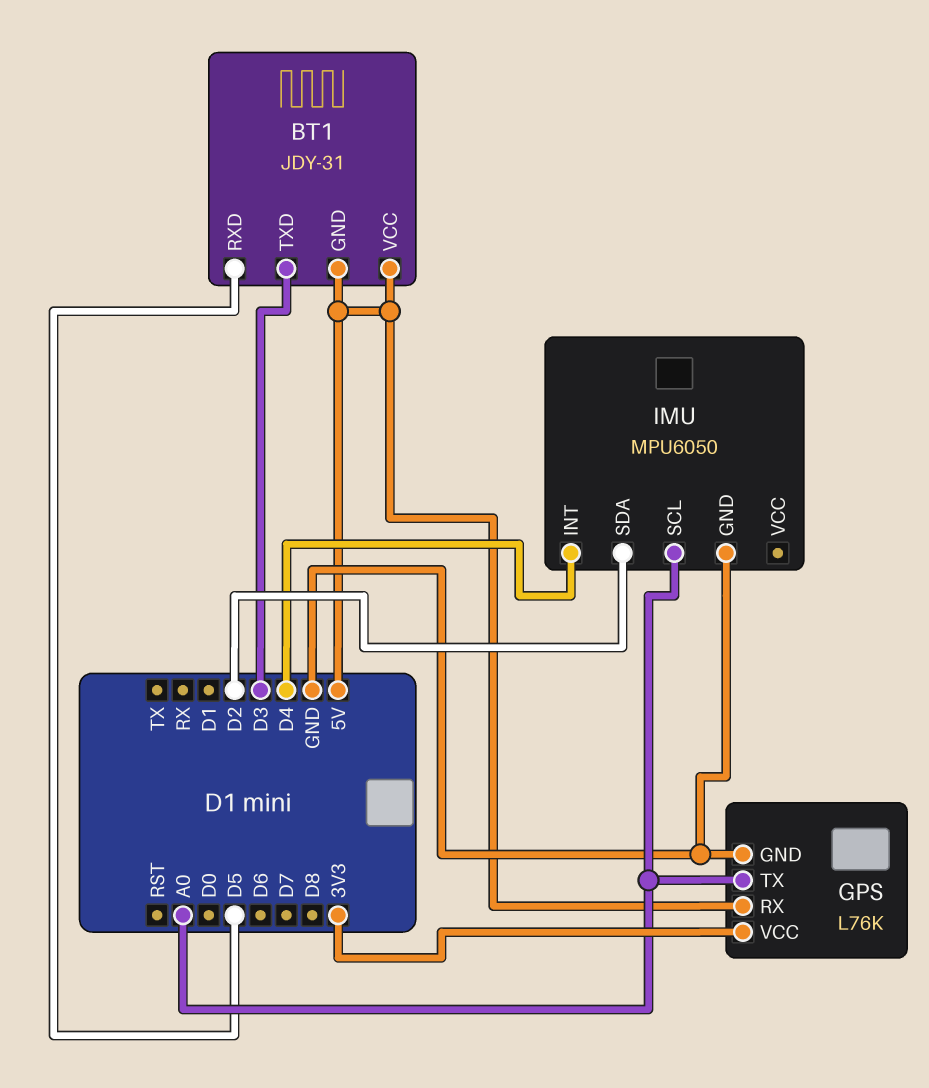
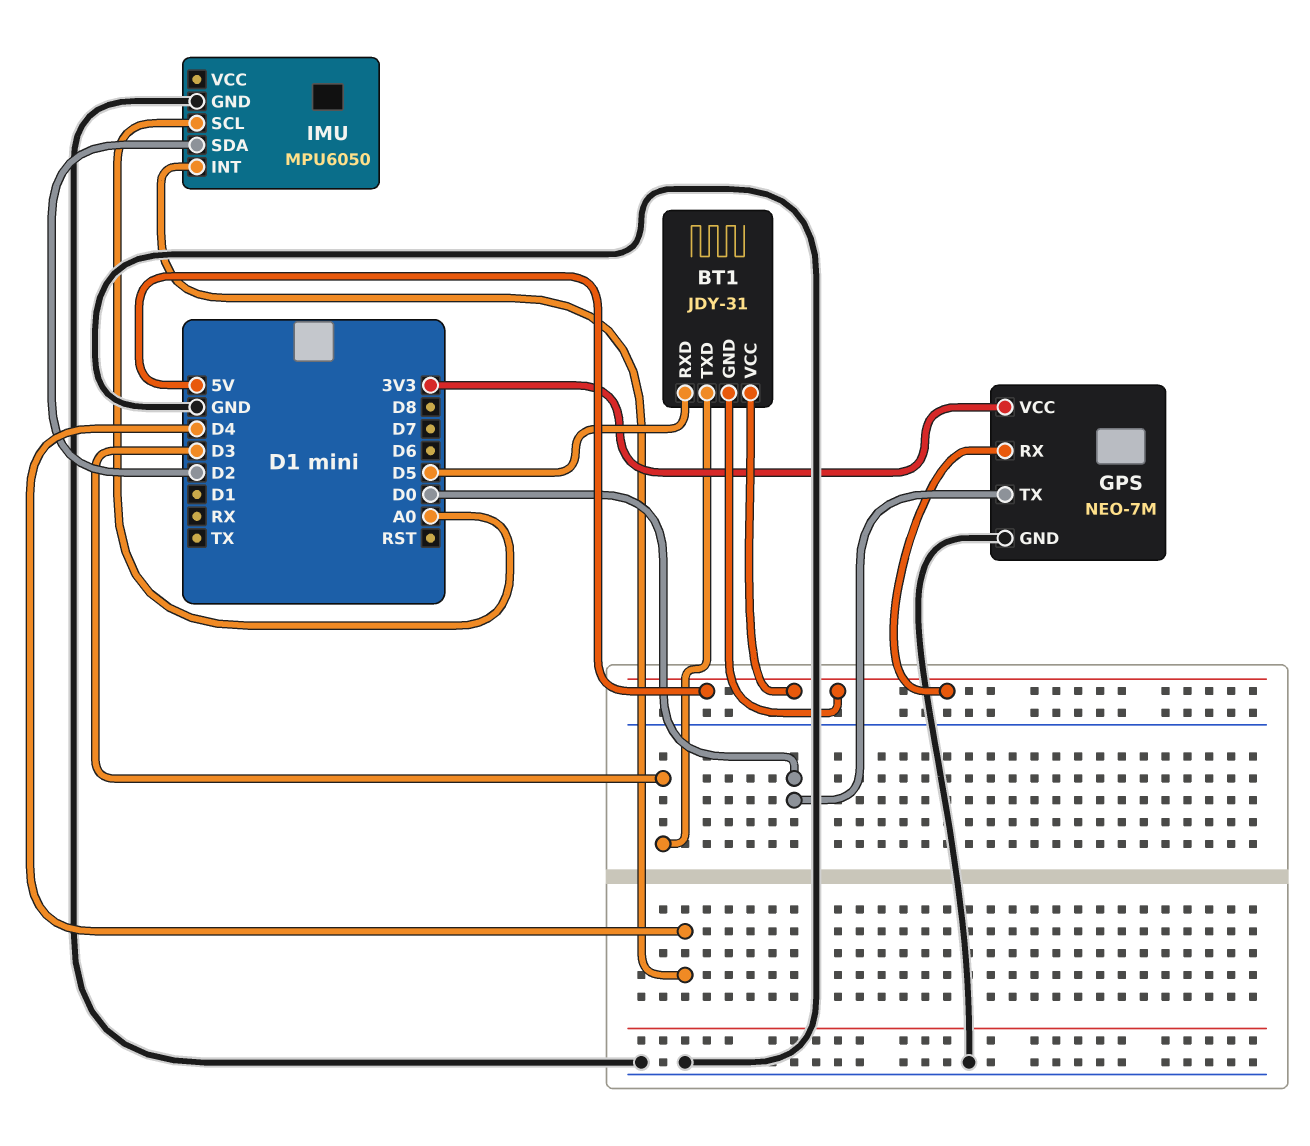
GPS: L76K -> NEO-7M
GPS pin TX: A0 -> D0

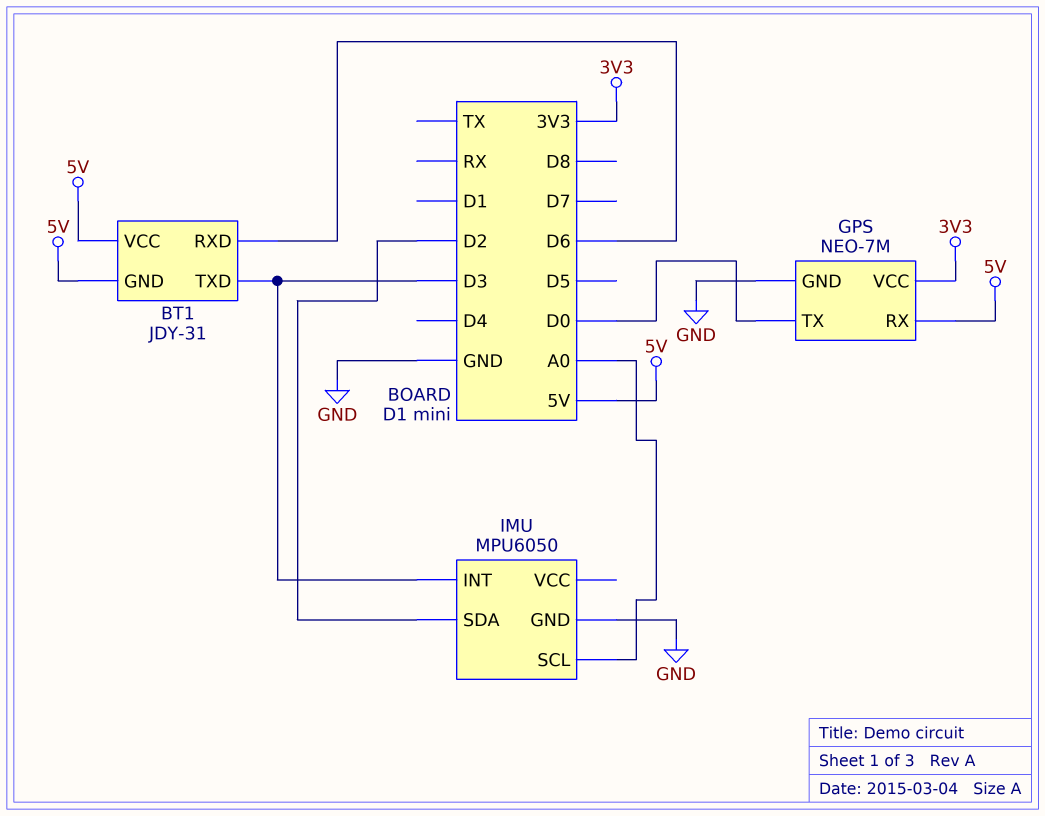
BT1 pin RXD: D5 -> D6
IMU pin INT: D4 -> D3

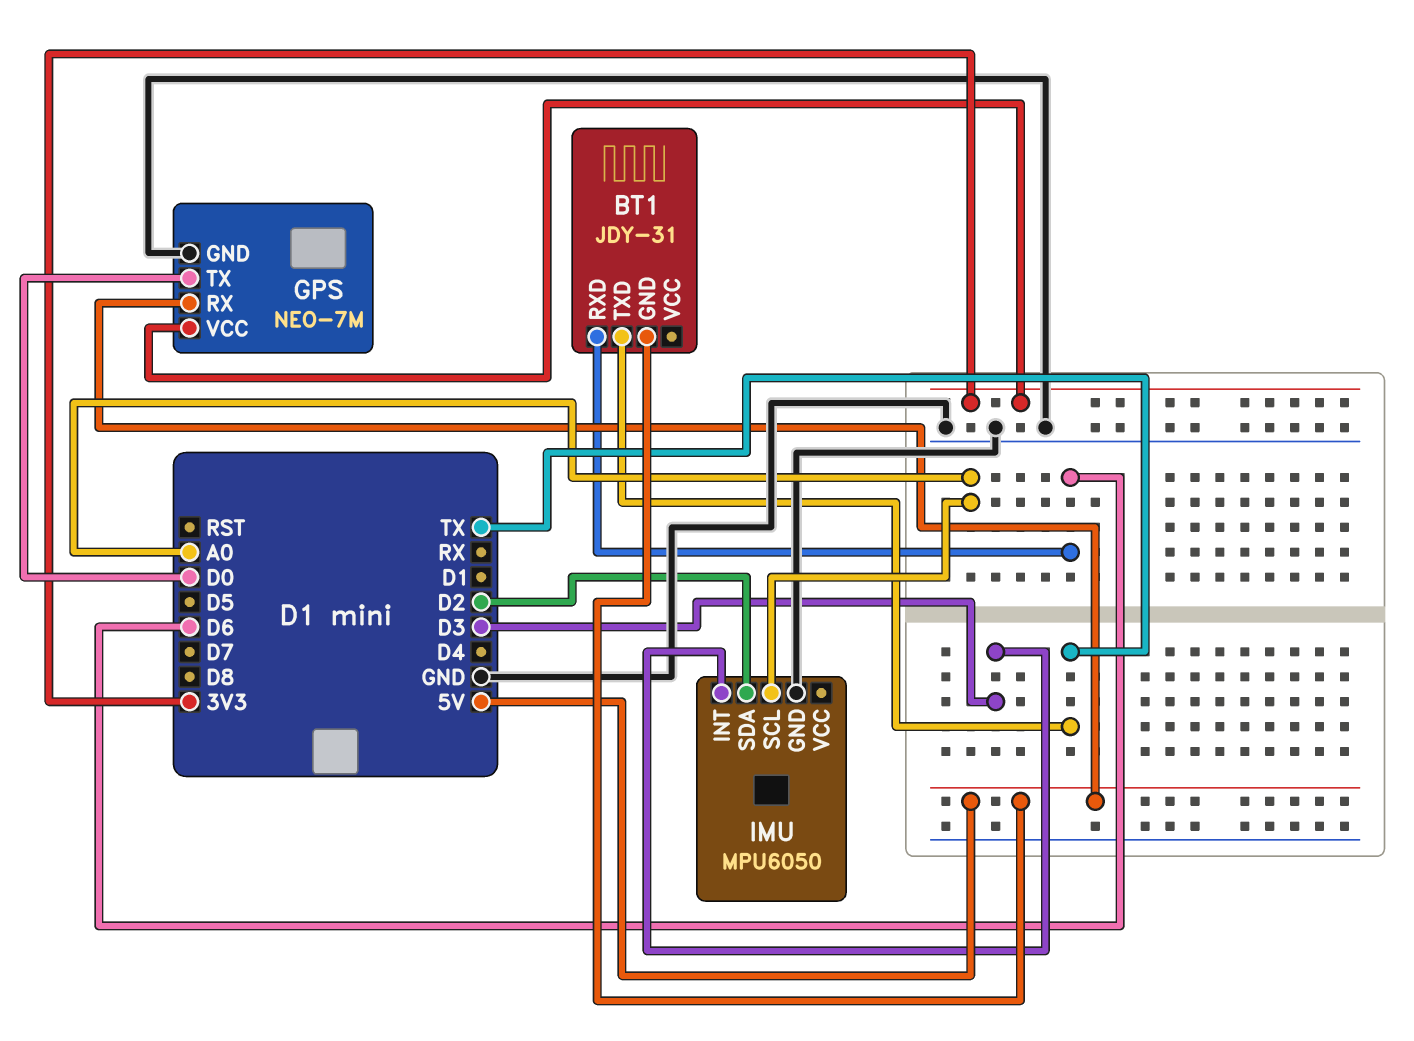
BT1 pin TXD: D3 -> TX
BT1 pin VCC: 5V -> none

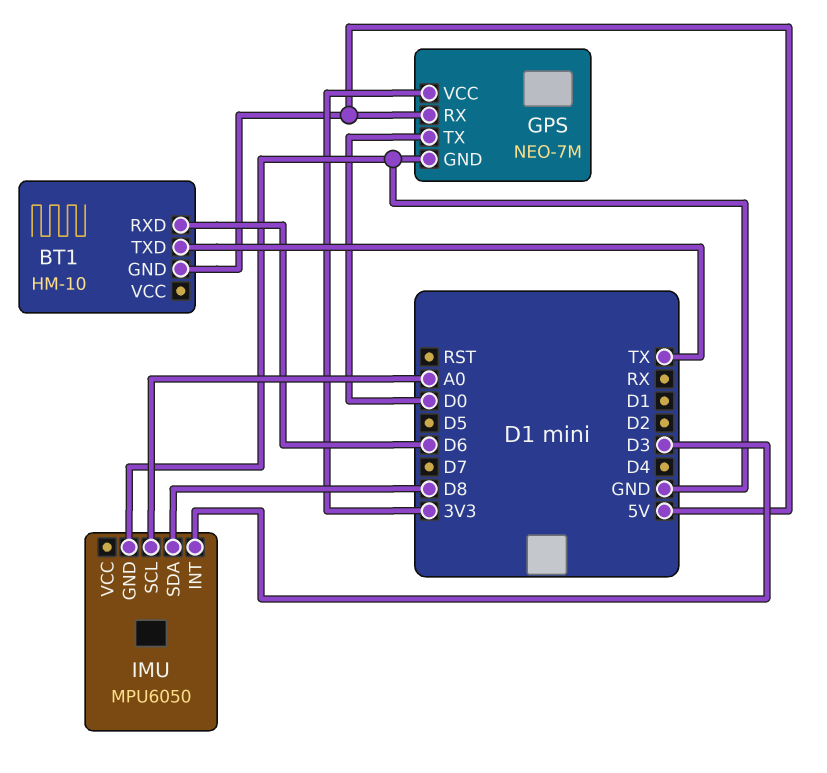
BT1: JDY-31 -> HM-10
IMU pin SDA: D2 -> D8

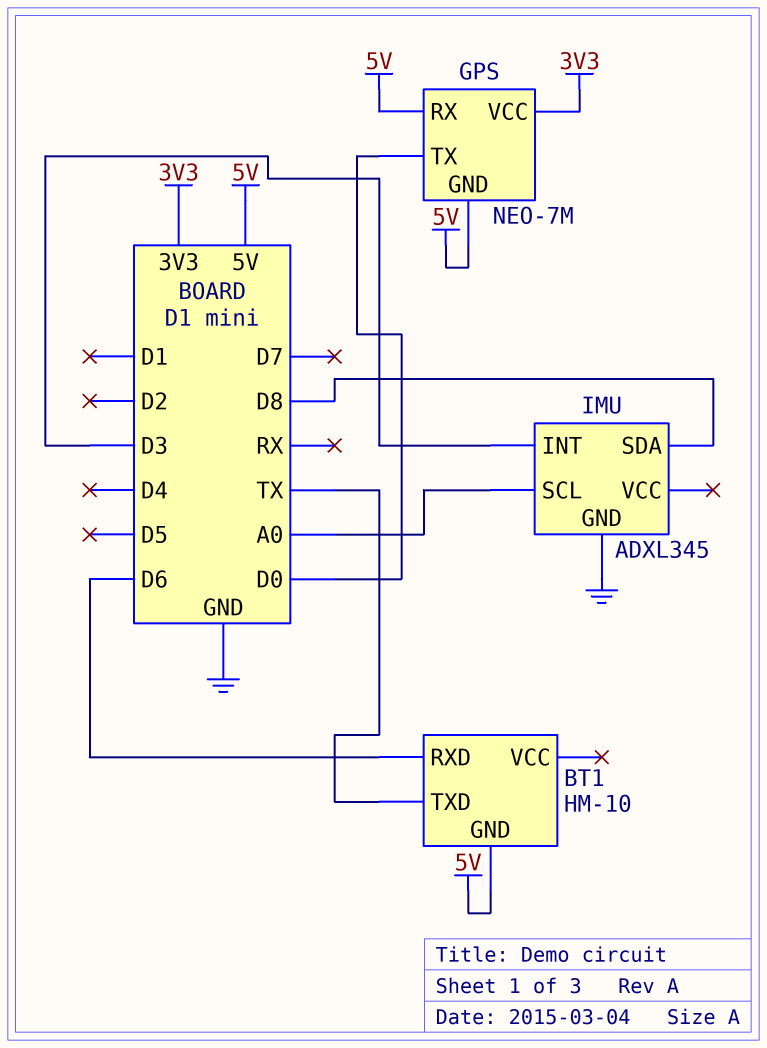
GPS pin GND: GND -> 5V
IMU: MPU6050 -> ADXL345

